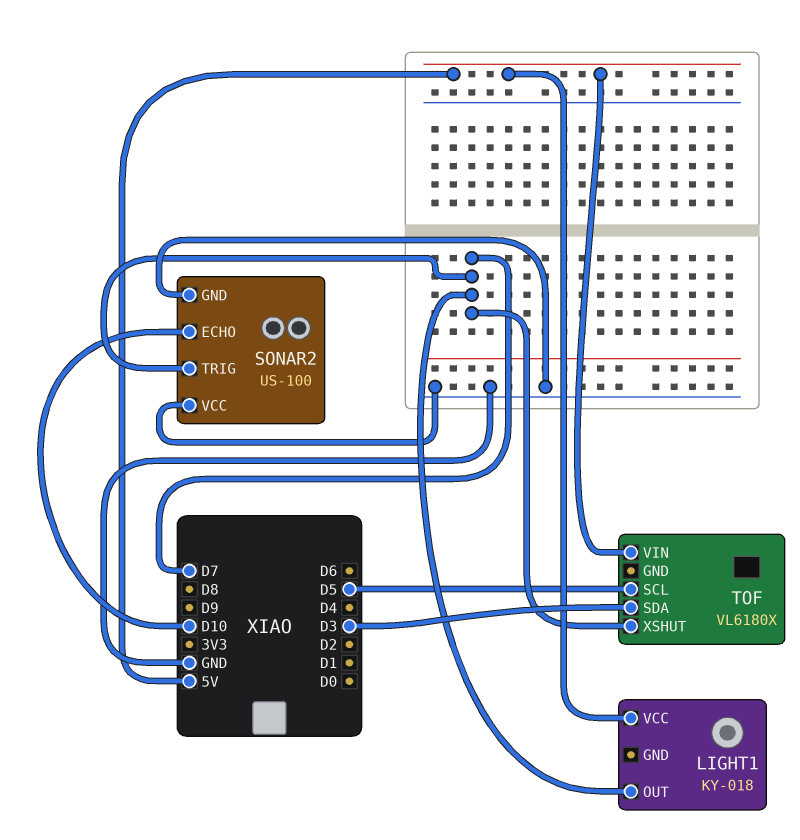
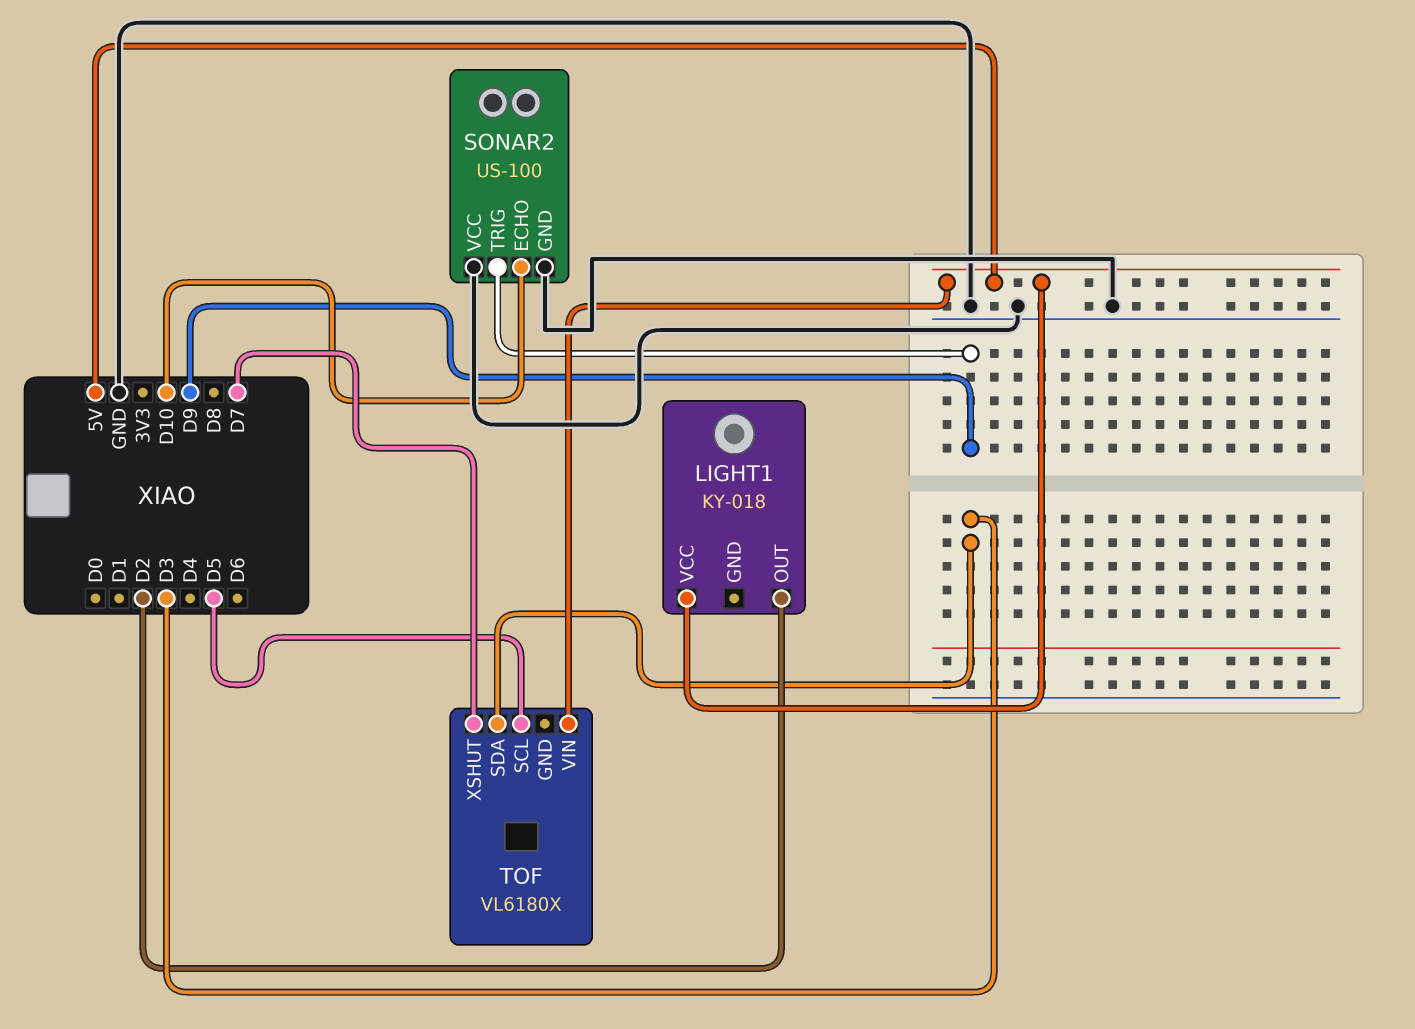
LIGHT1 pin OUT: D7 -> D2
SONAR2 pin TRIG: D7 -> D9

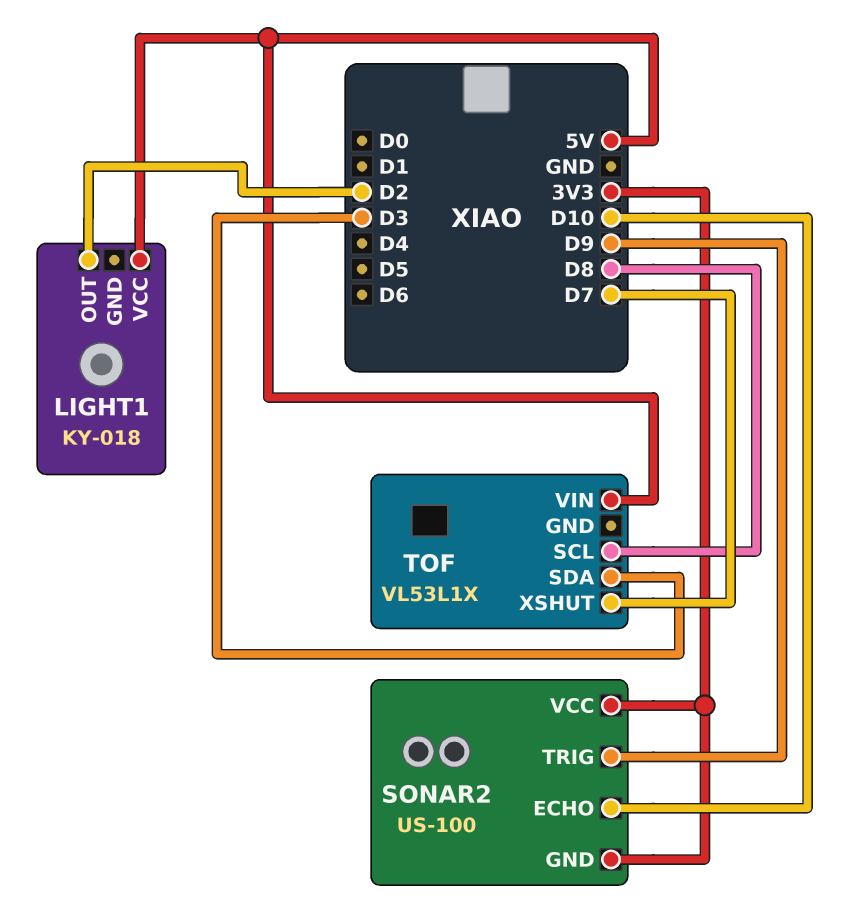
SONAR2 pin GND: GND -> 3V3
SONAR2 pin VCC: GND -> 3V3
TOF: VL6180X -> VL53L1X
TOF pin SCL: D5 -> D8

